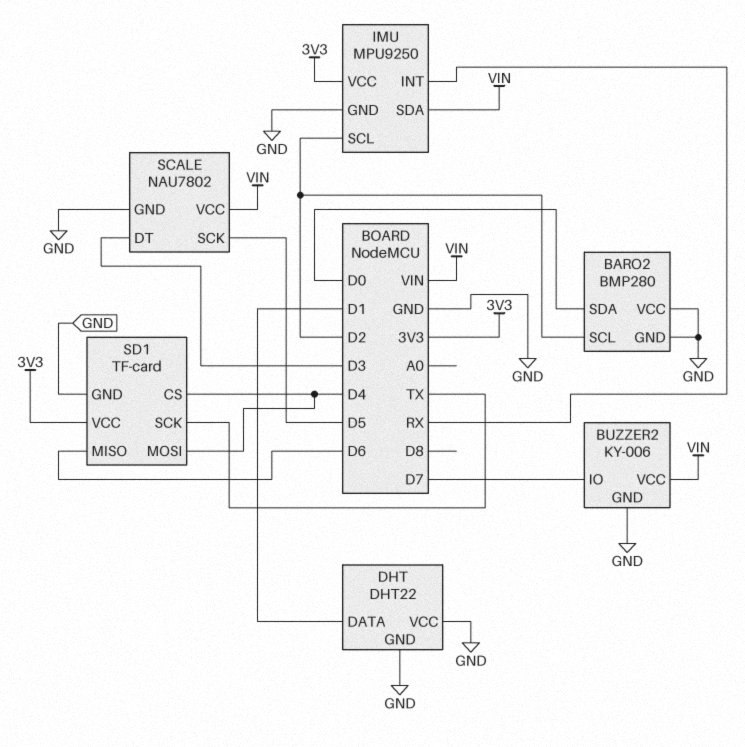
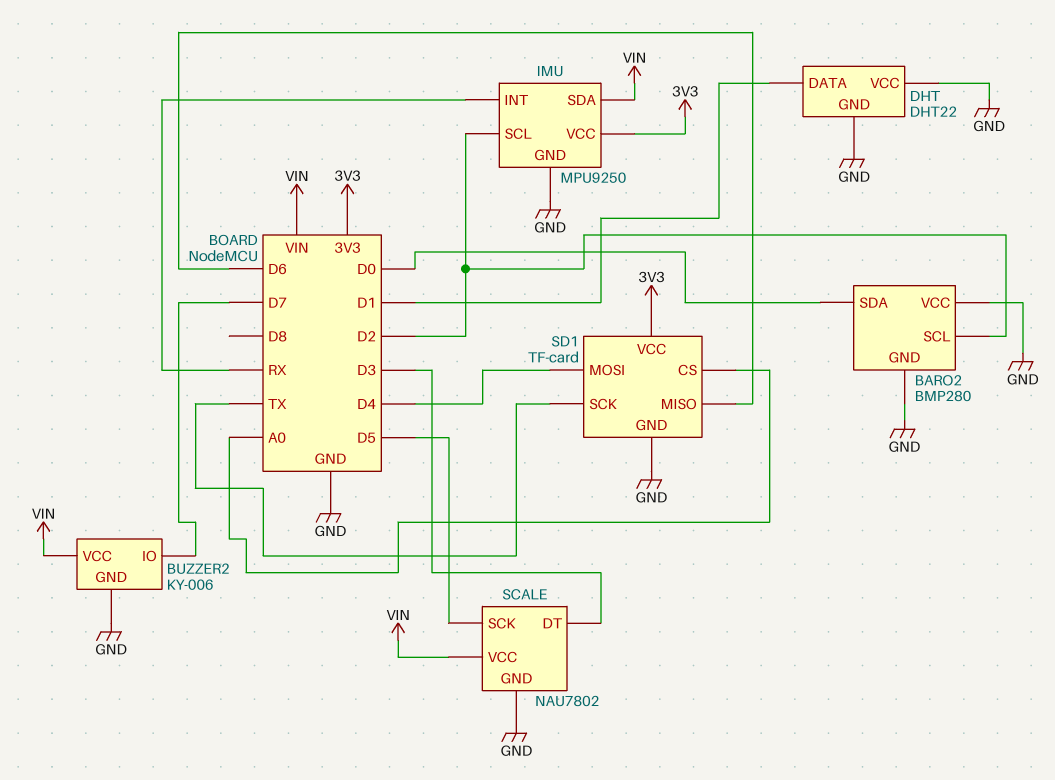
SD1 pin CS: D4 -> A0

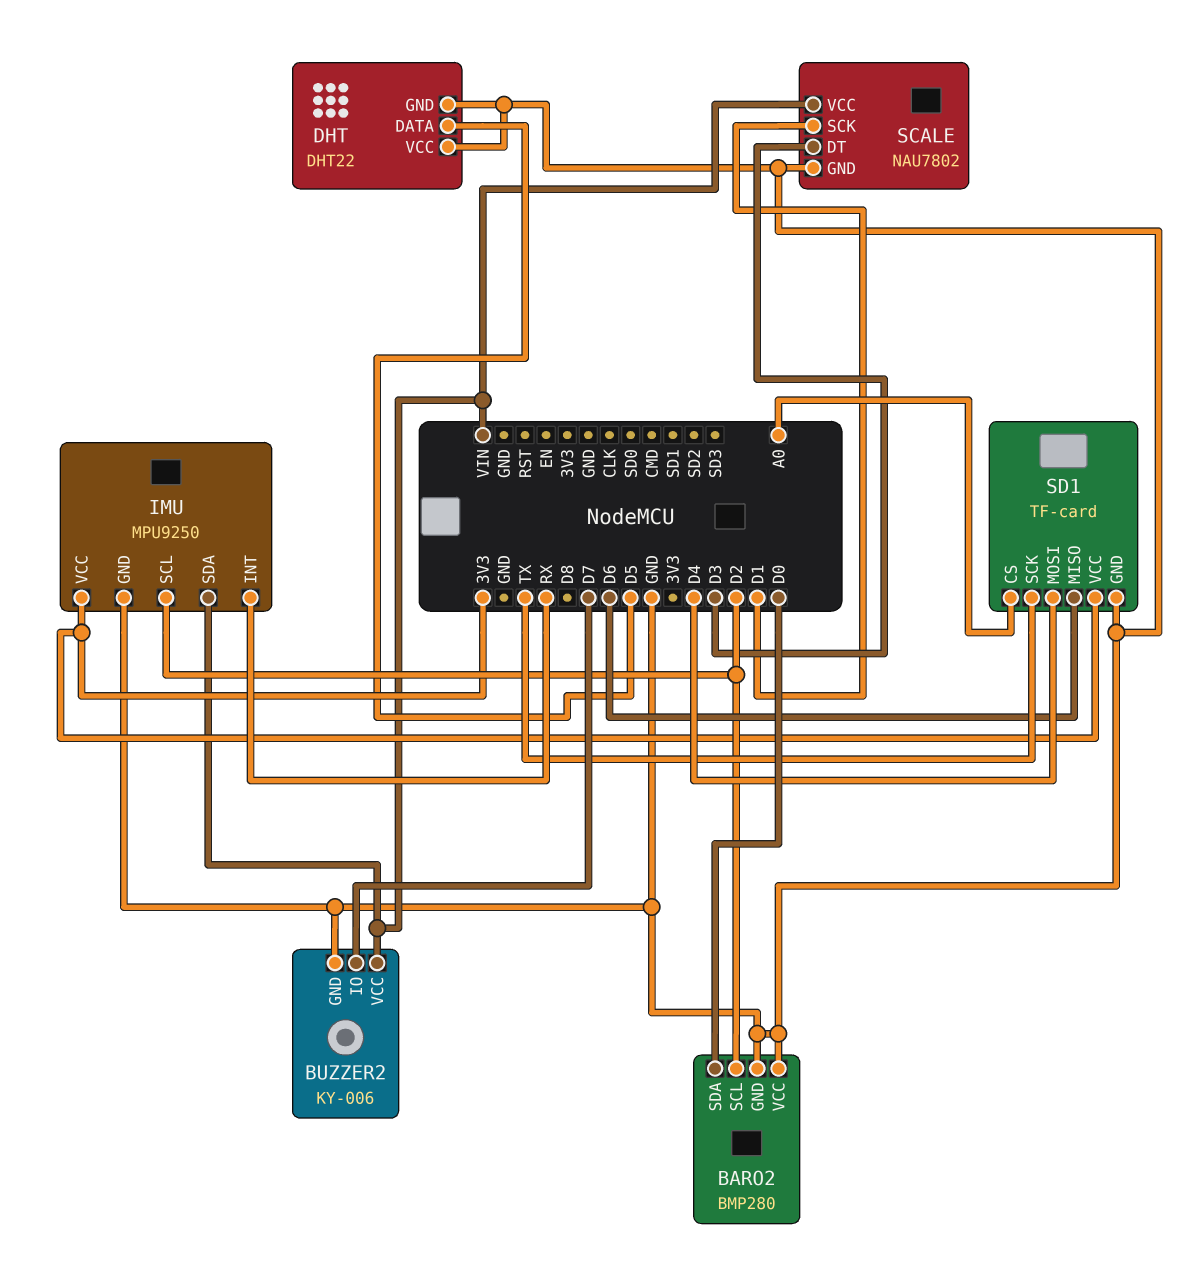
DHT pin DATA: D1 -> D5
SCALE pin SCK: D5 -> D1

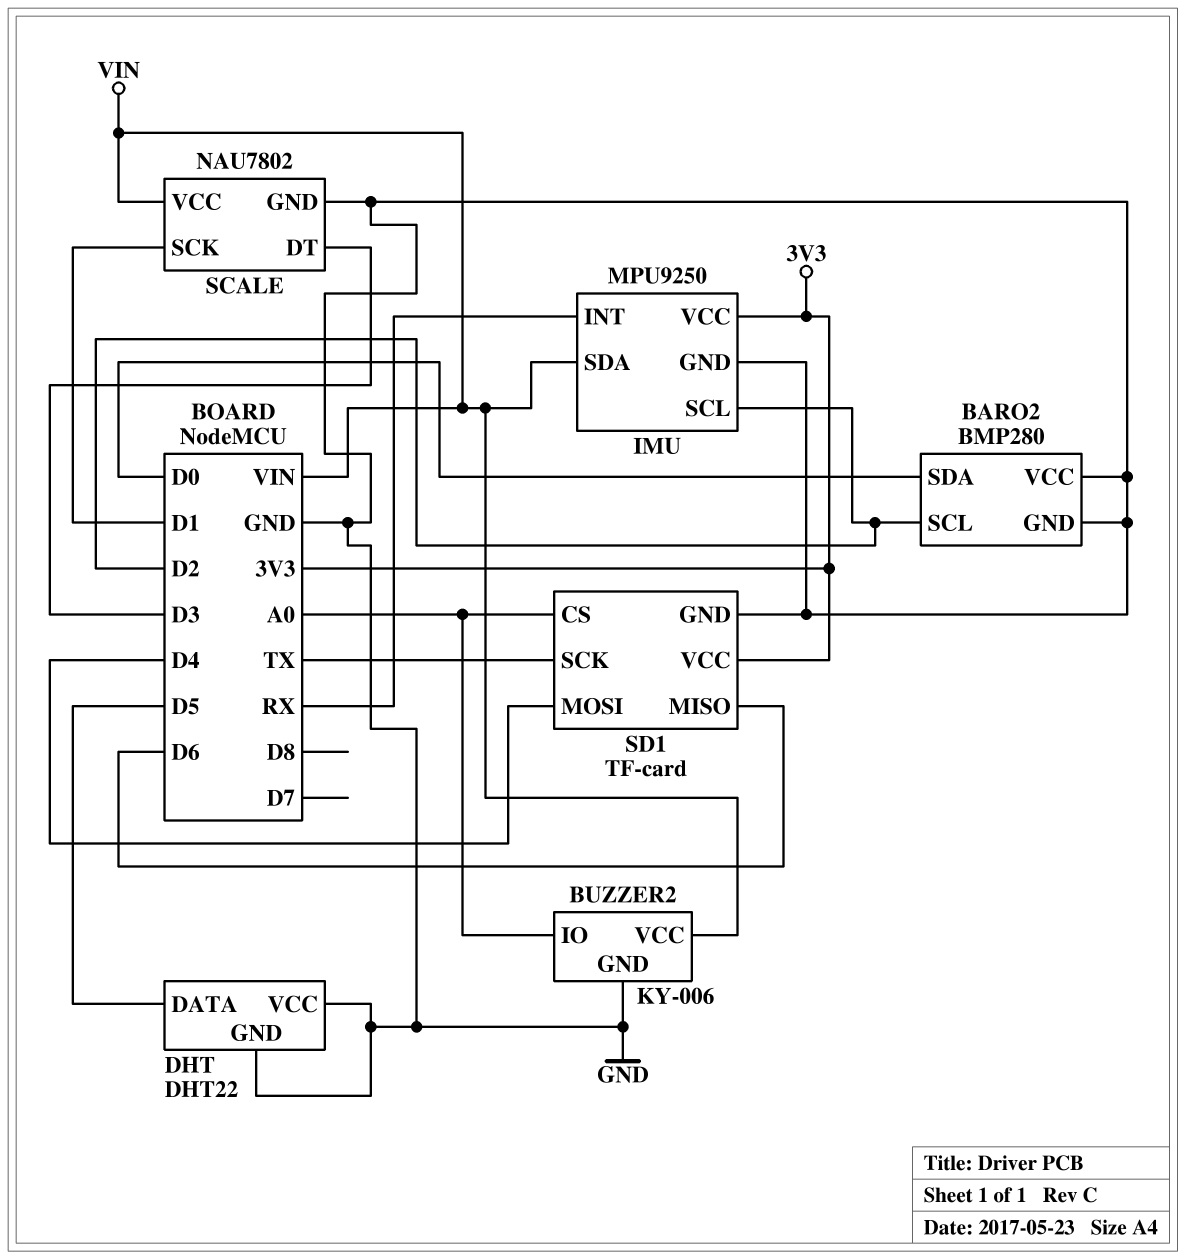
BUZZER2 pin IO: D7 -> A0

